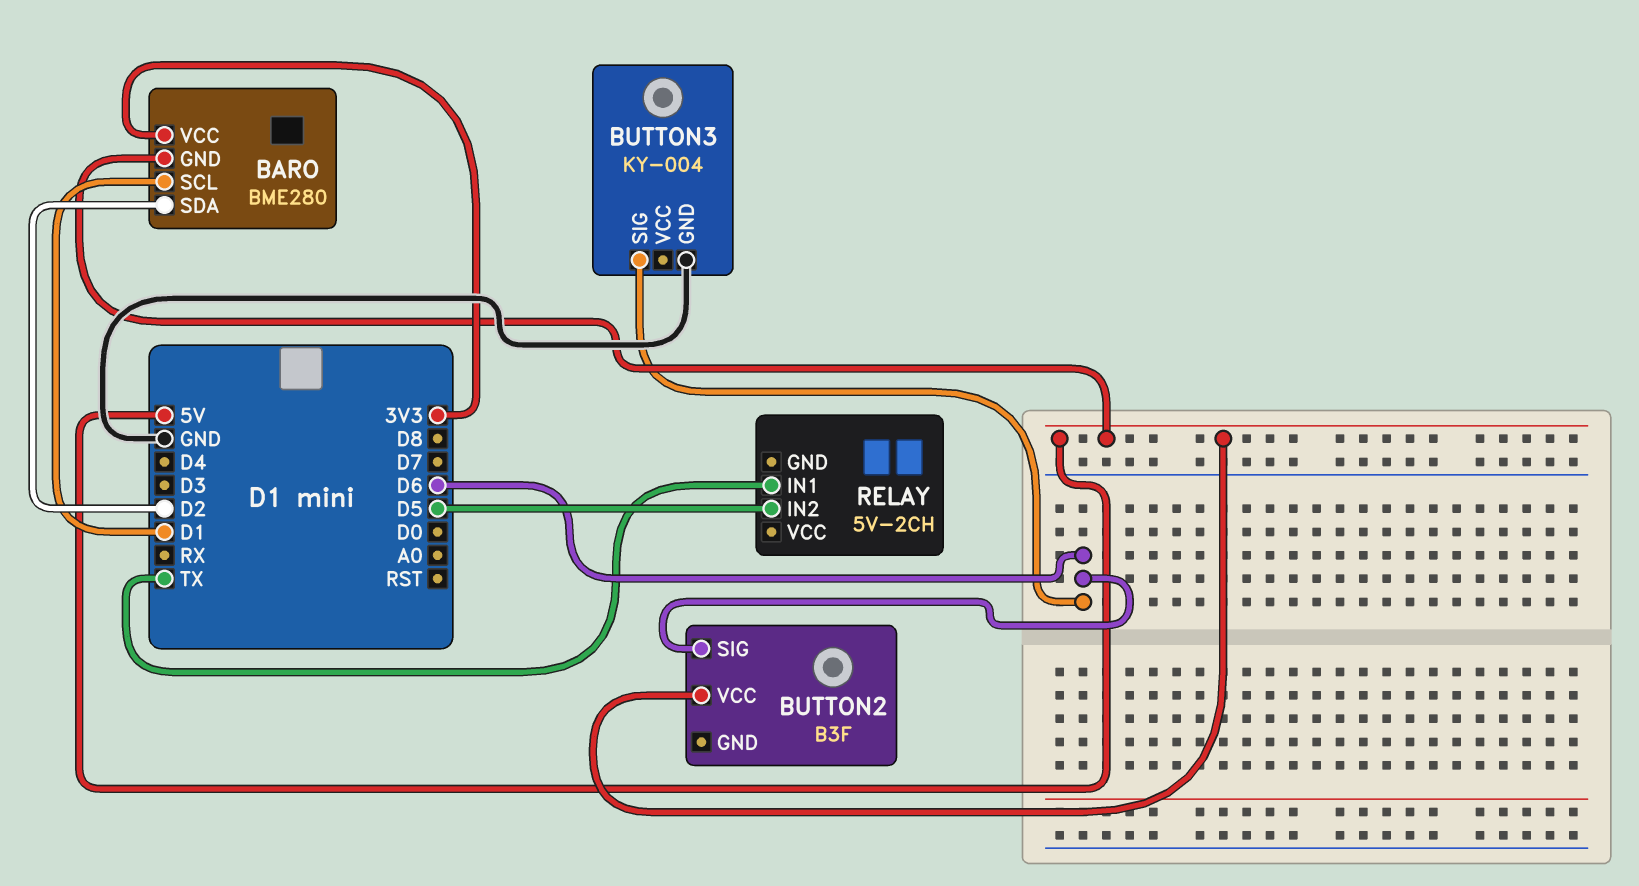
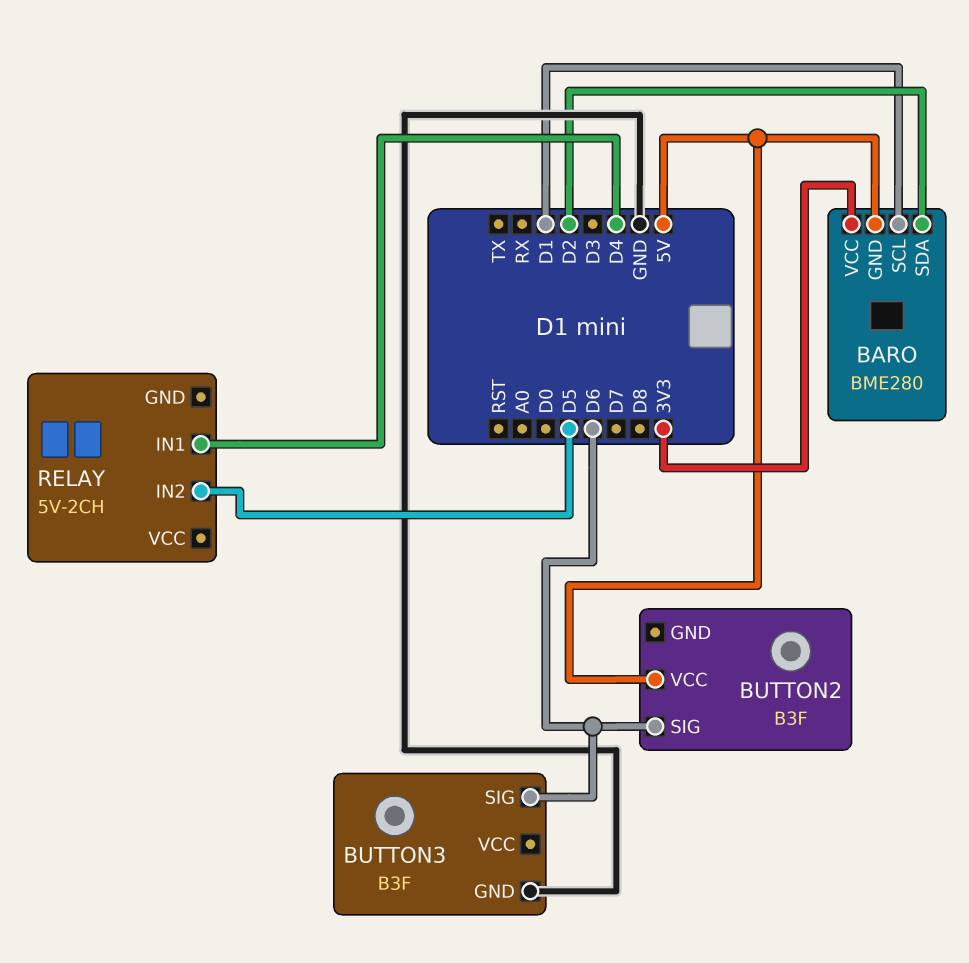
BUTTON3: KY-004 -> B3F
RELAY pin IN1: TX -> D4

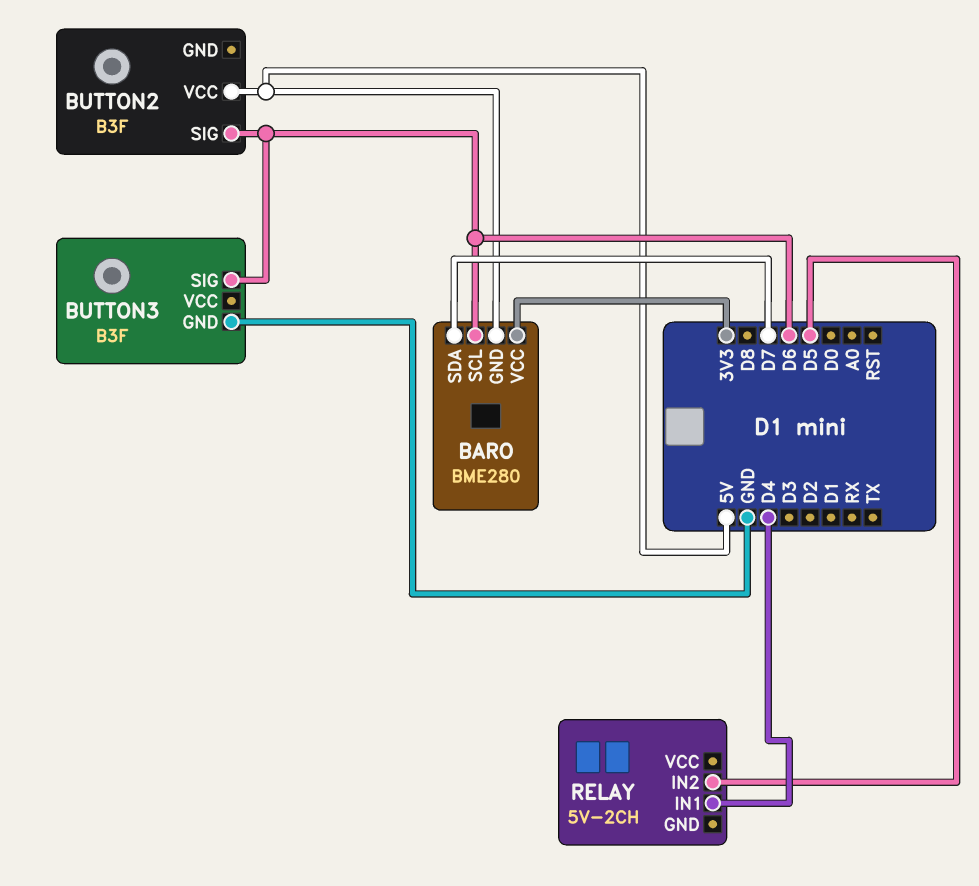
BARO pin SCL: D1 -> D6
BARO pin SDA: D2 -> D7

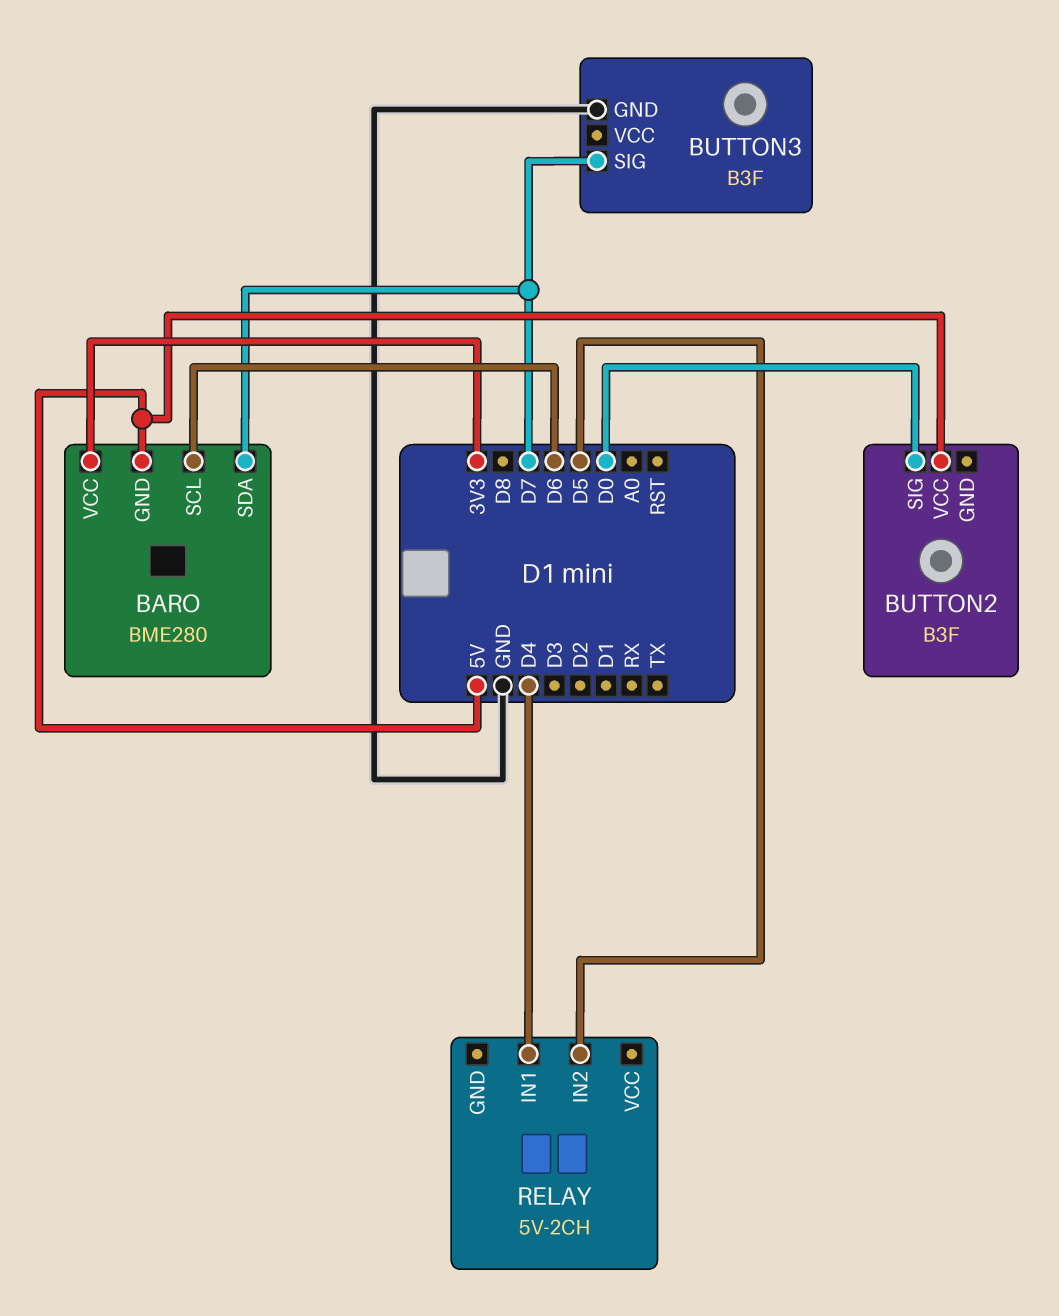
BUTTON2 pin SIG: D6 -> D0
BUTTON3 pin SIG: D6 -> D7

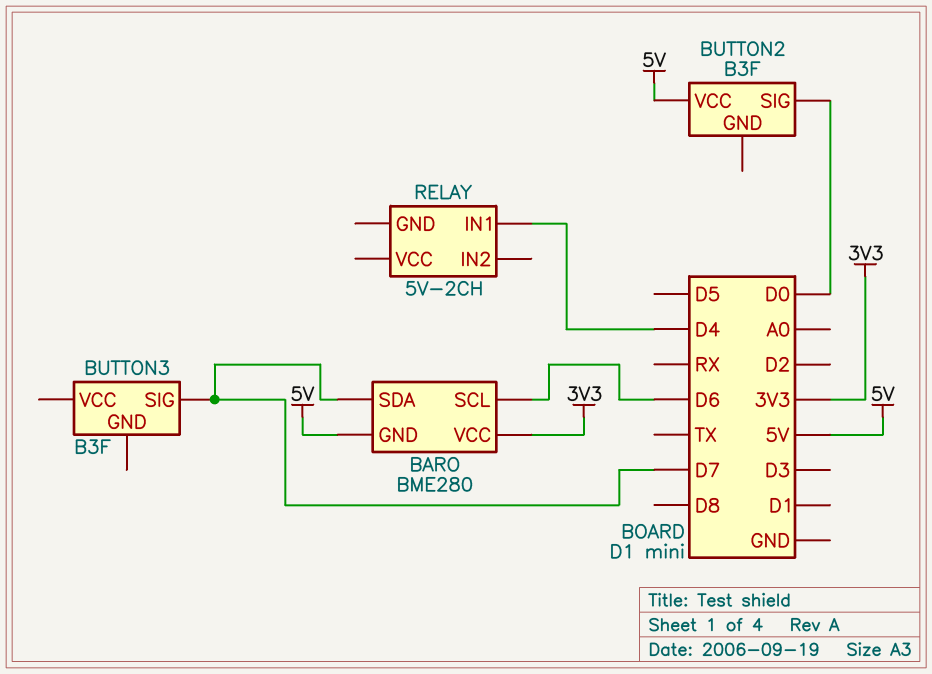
BUTTON3 pin GND: GND -> none
RELAY pin IN2: D5 -> none

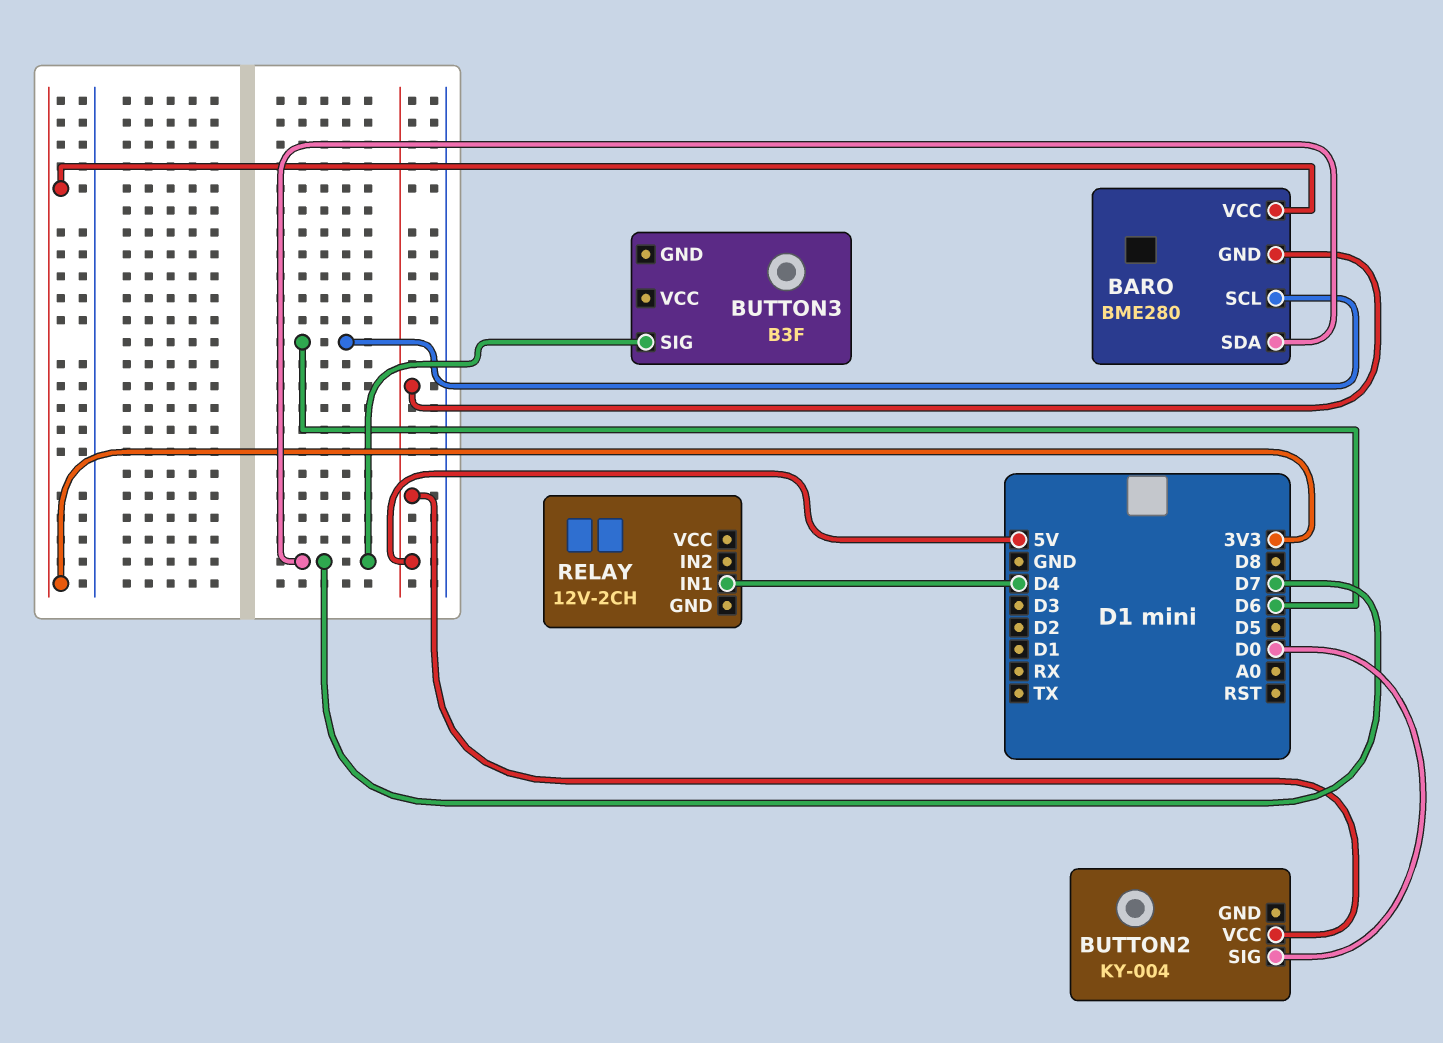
BUTTON2: B3F -> KY-004
RELAY: 5V-2CH -> 12V-2CH

